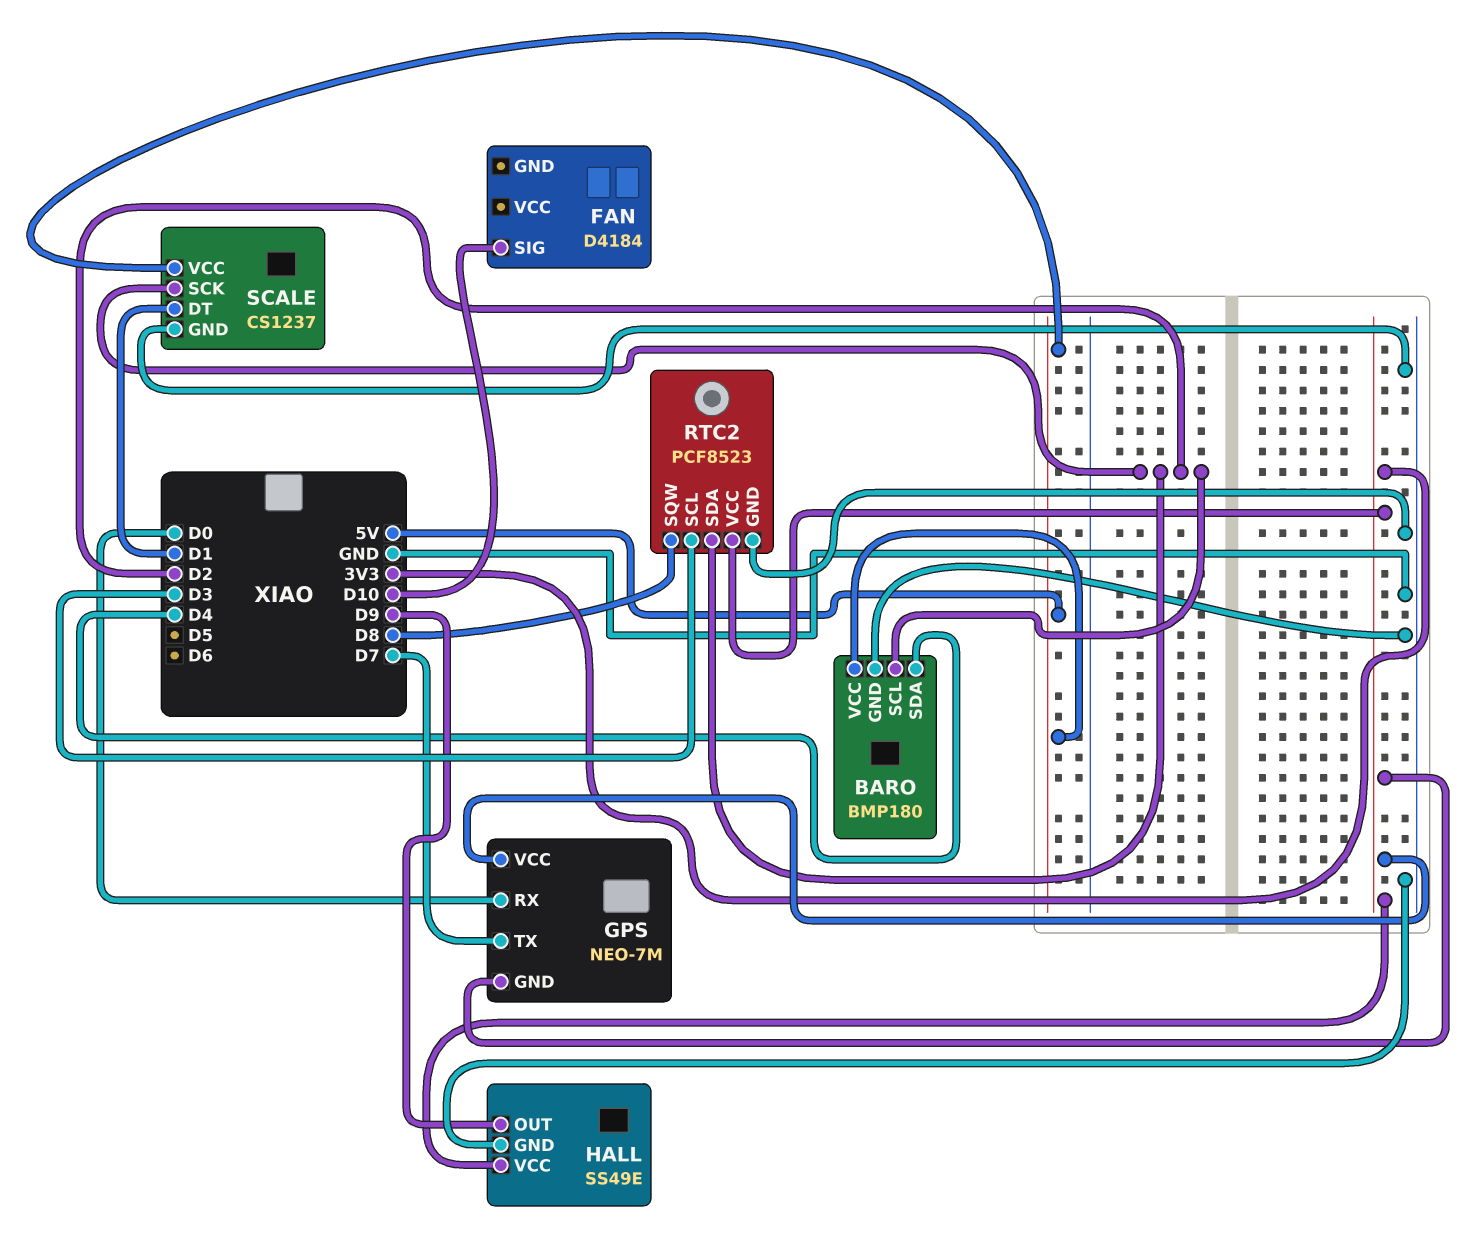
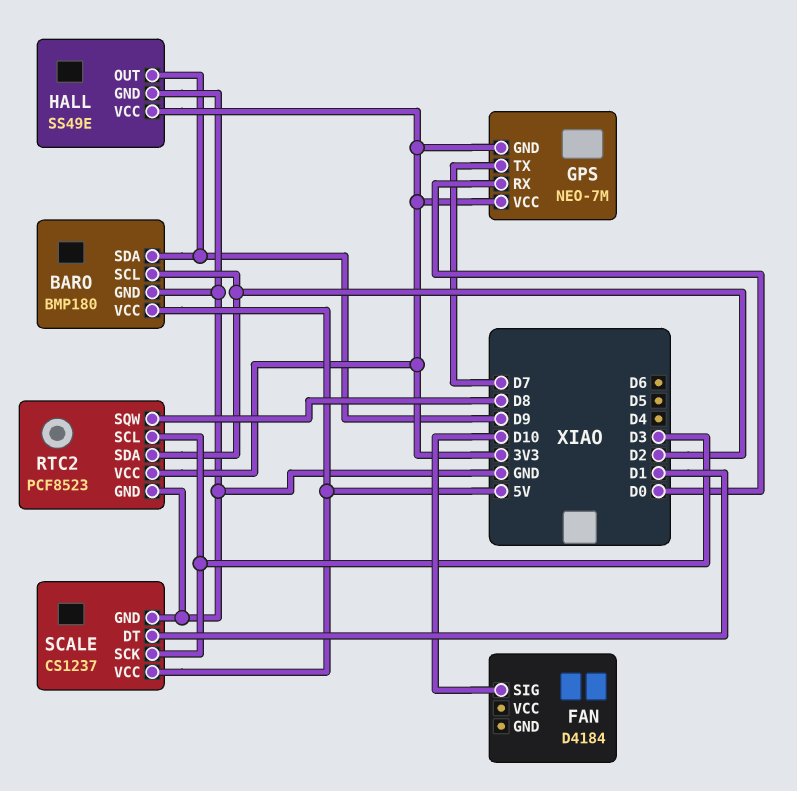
BARO pin SDA: D4 -> D9
SCALE pin SCK: D2 -> D3

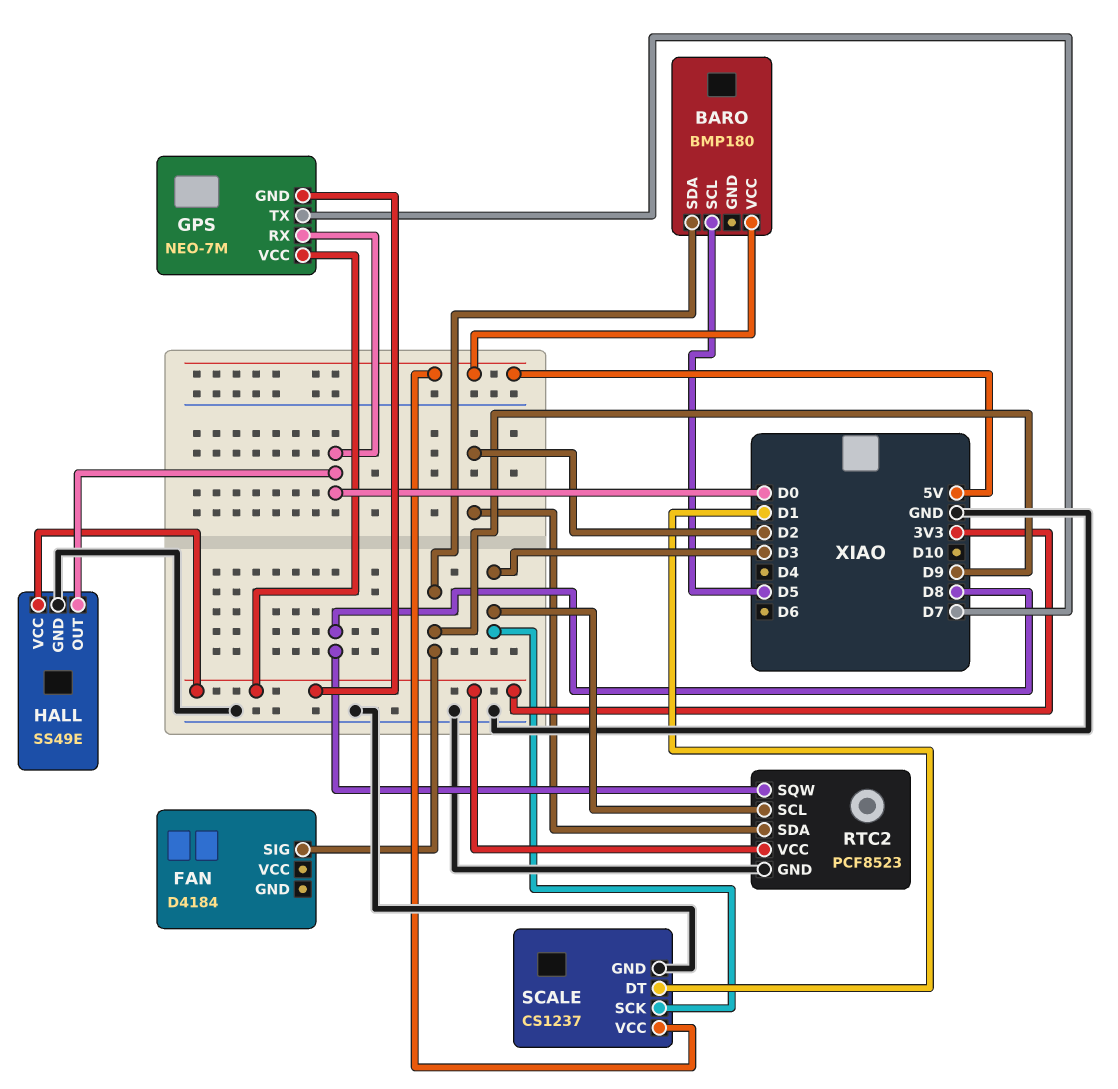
BARO pin GND: GND -> none
BARO pin SCL: D2 -> D5
FAN pin SIG: D10 -> D9
HALL pin OUT: D9 -> D0

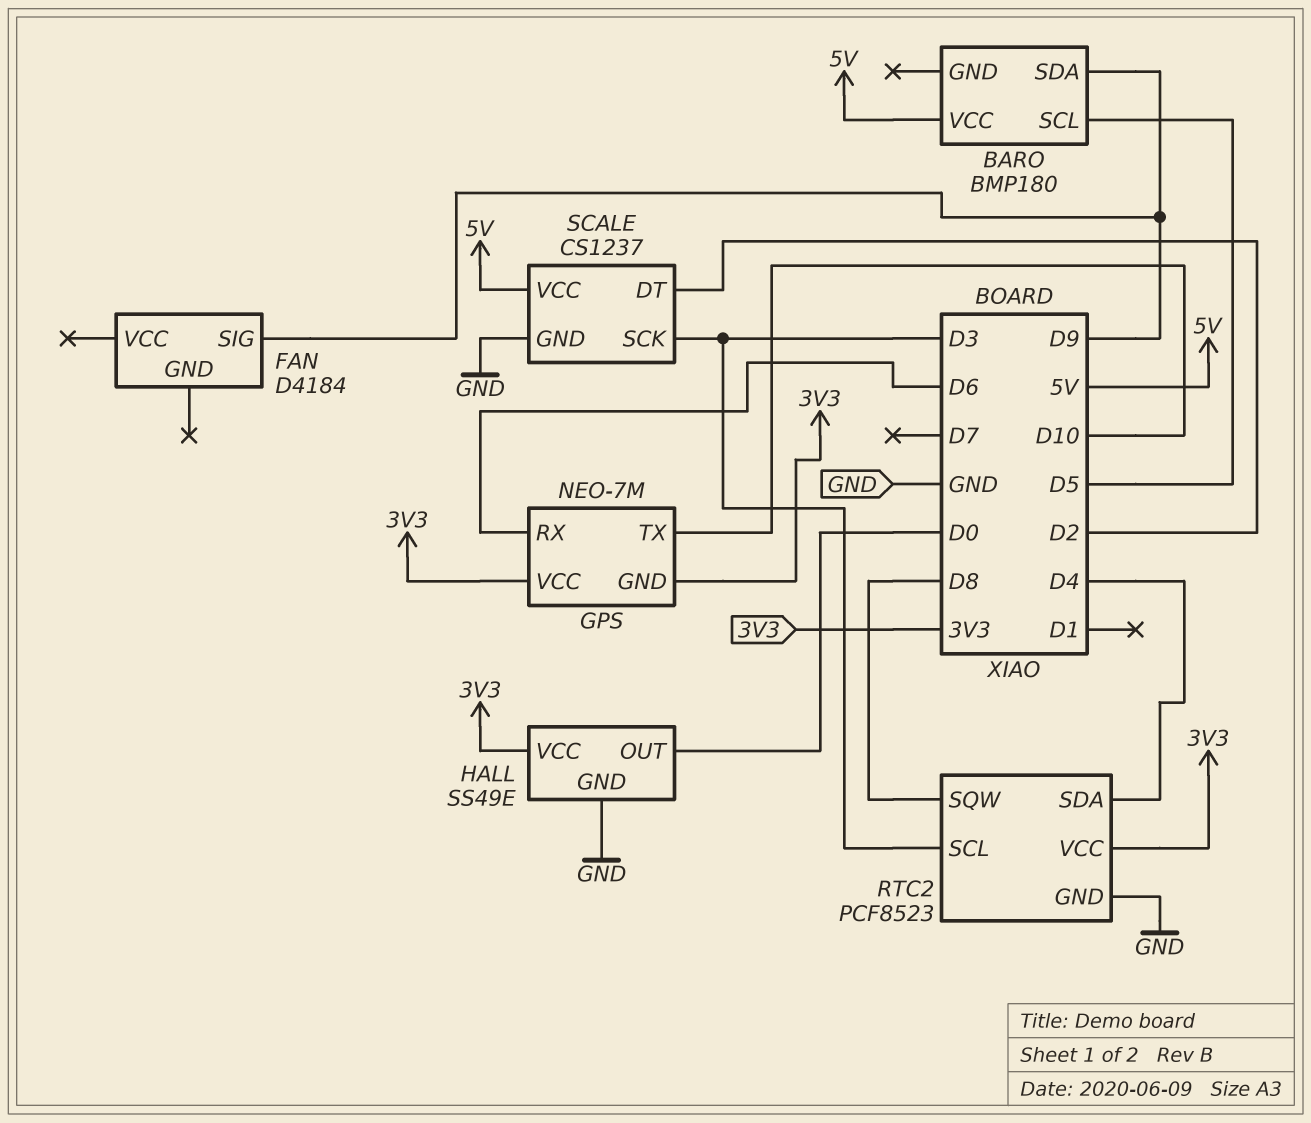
GPS pin RX: D0 -> D6
GPS pin TX: D7 -> D10
RTC2 pin SDA: D2 -> D4
SCALE pin DT: D1 -> D2

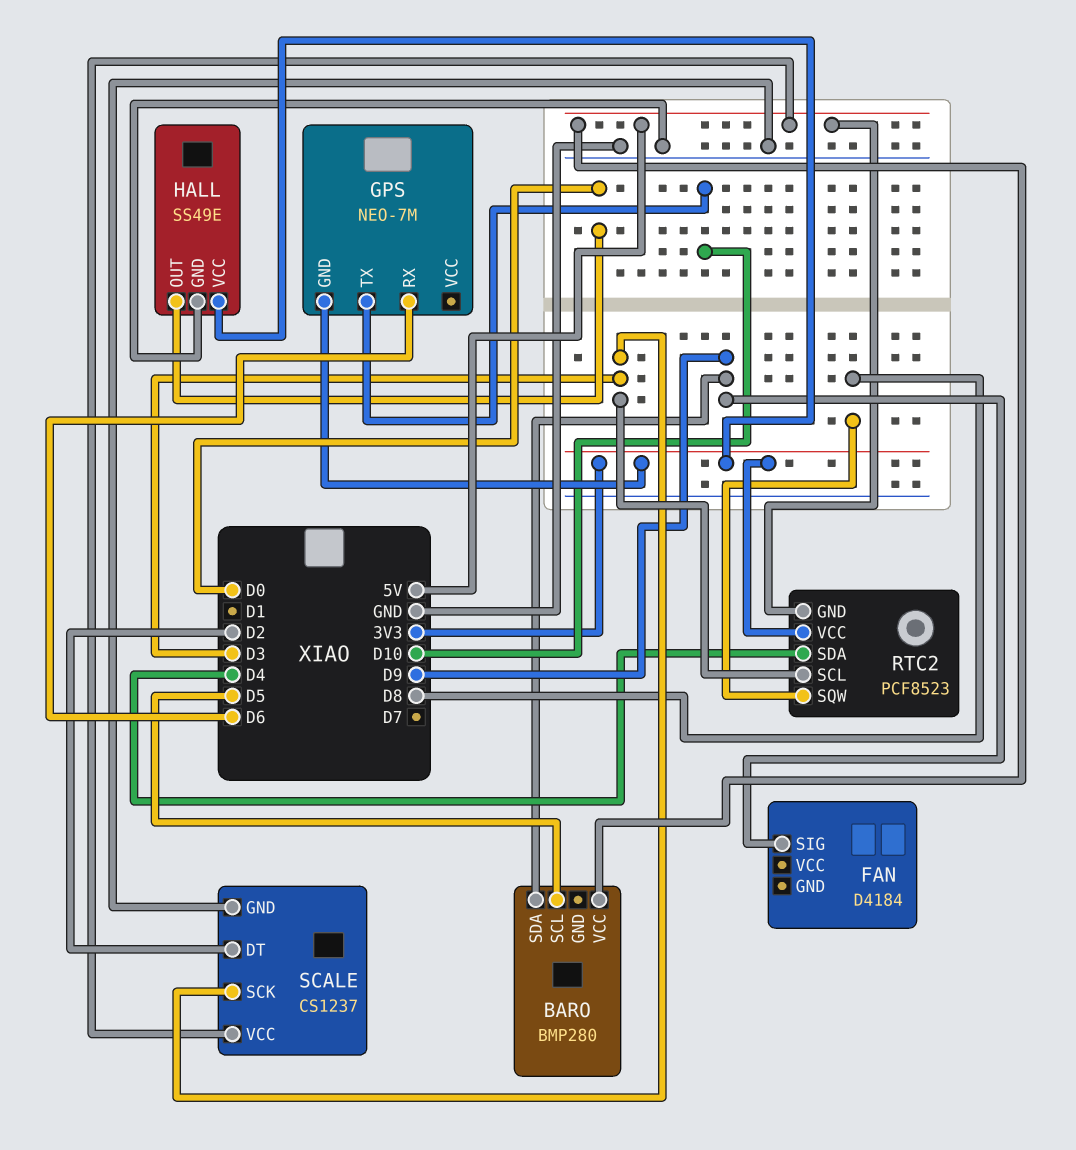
BARO: BMP180 -> BMP280
GPS pin VCC: 3V3 -> none
RTC2 pin GND: GND -> 5V

